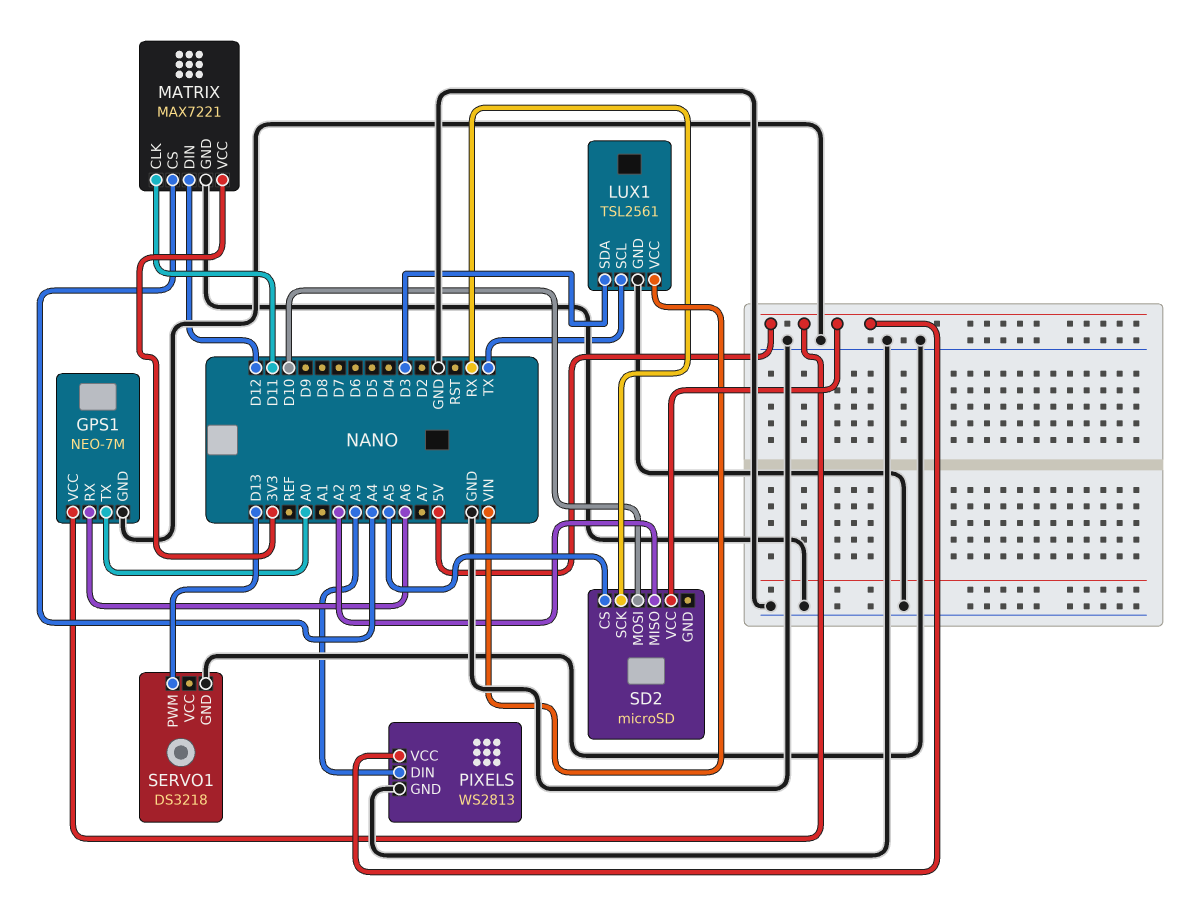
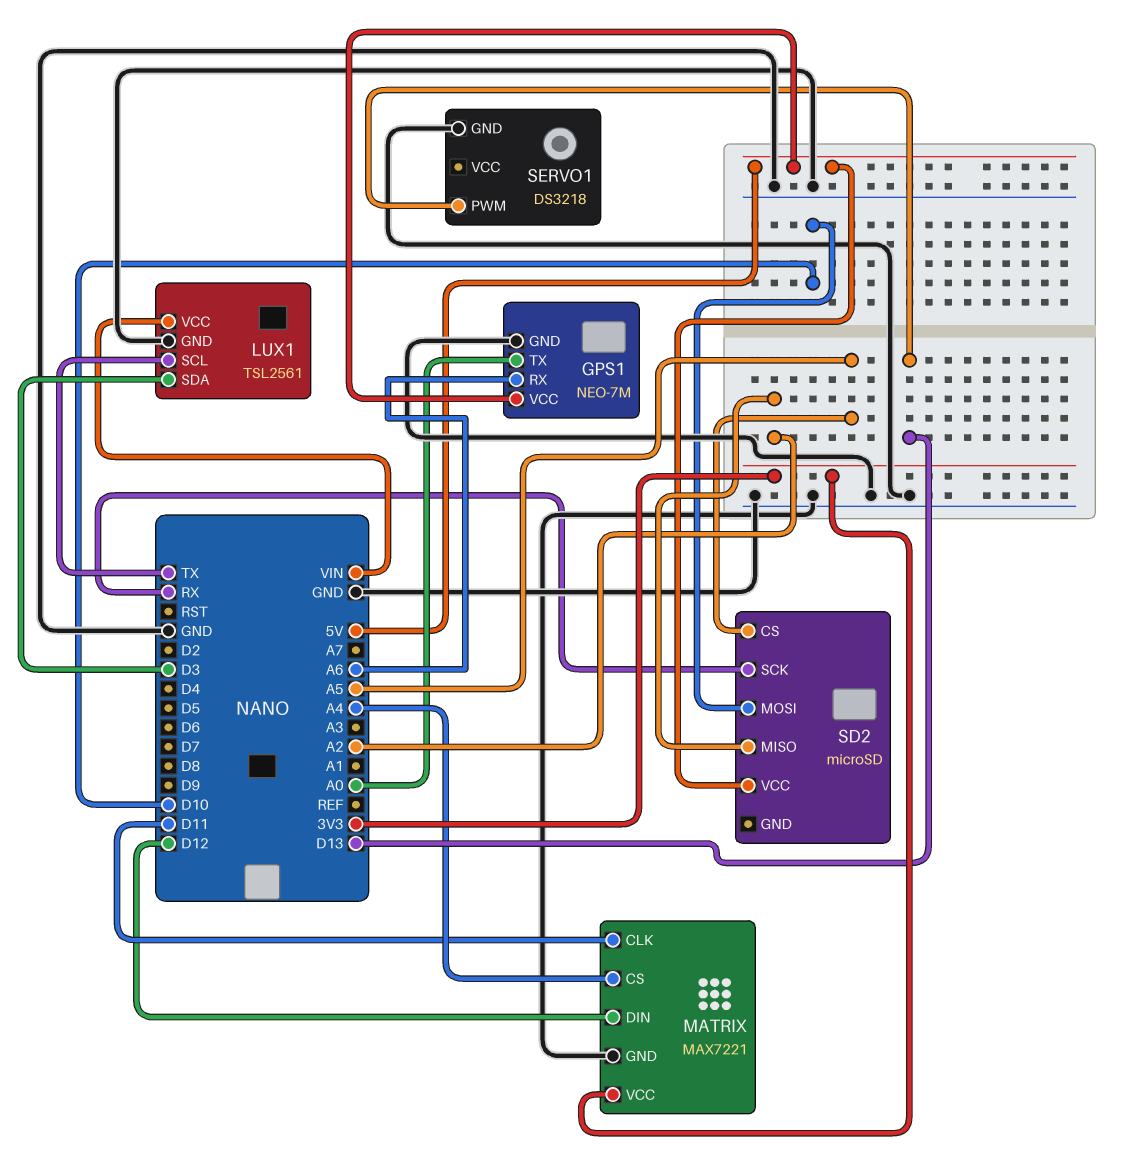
PIXELS: WS2813 -> none
PIXELS pin DIN: A3 -> none
PIXELS pin GND: GND -> none
PIXELS pin VCC: 5V -> none

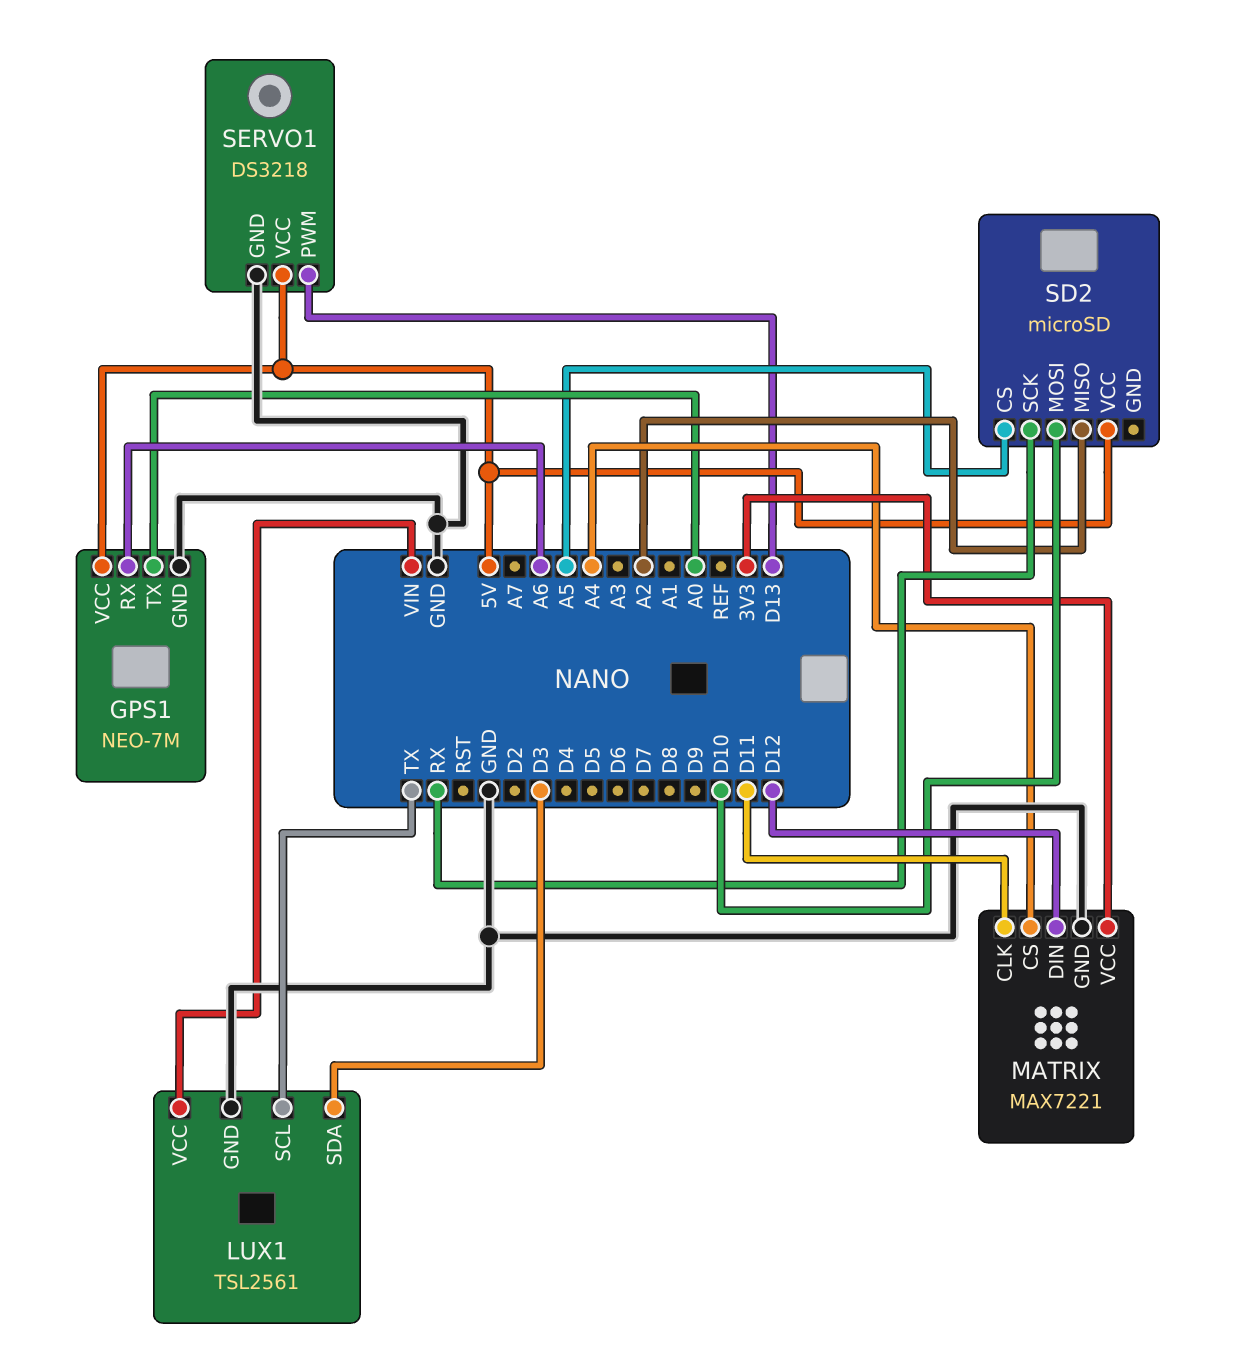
SERVO1 pin VCC: none -> 5V

